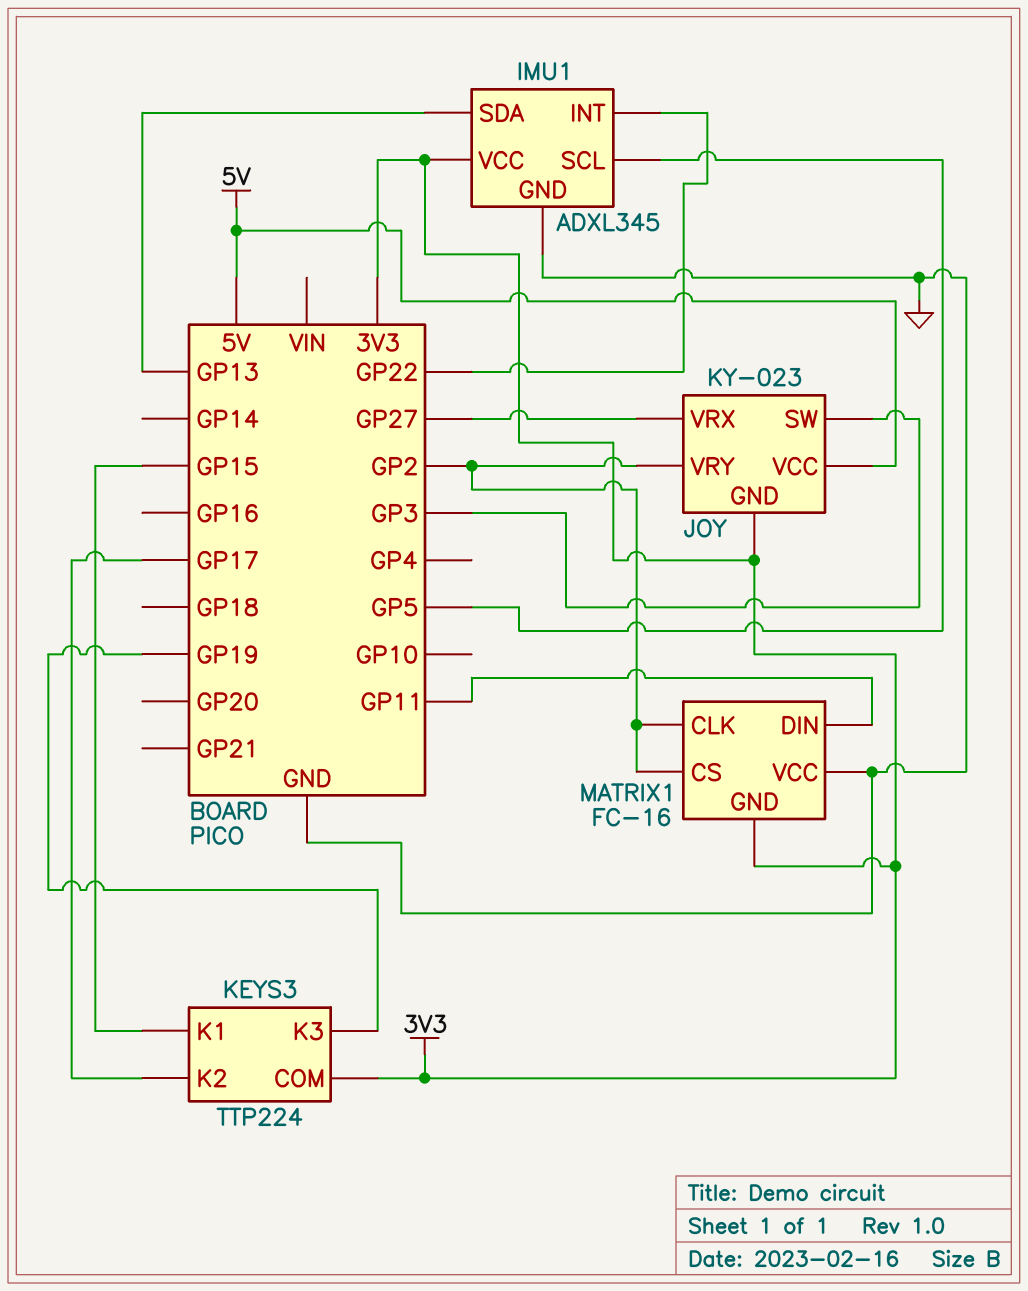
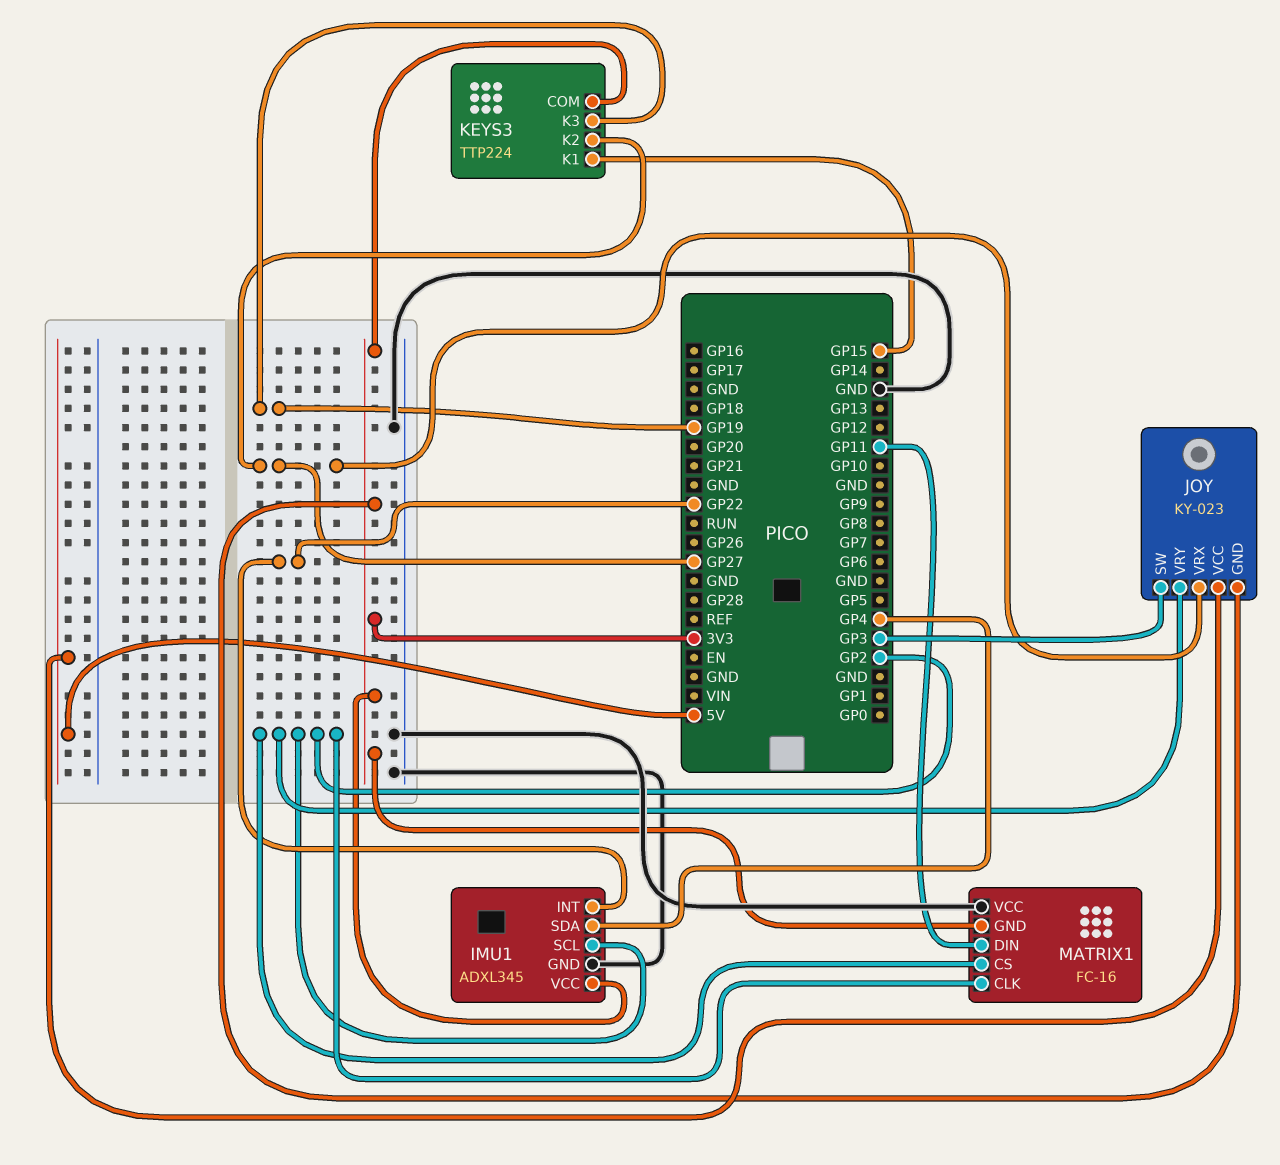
IMU1 pin SCL: GP5 -> GP2
IMU1 pin SDA: GP13 -> GP4
KEYS3 pin K2: GP17 -> GP27

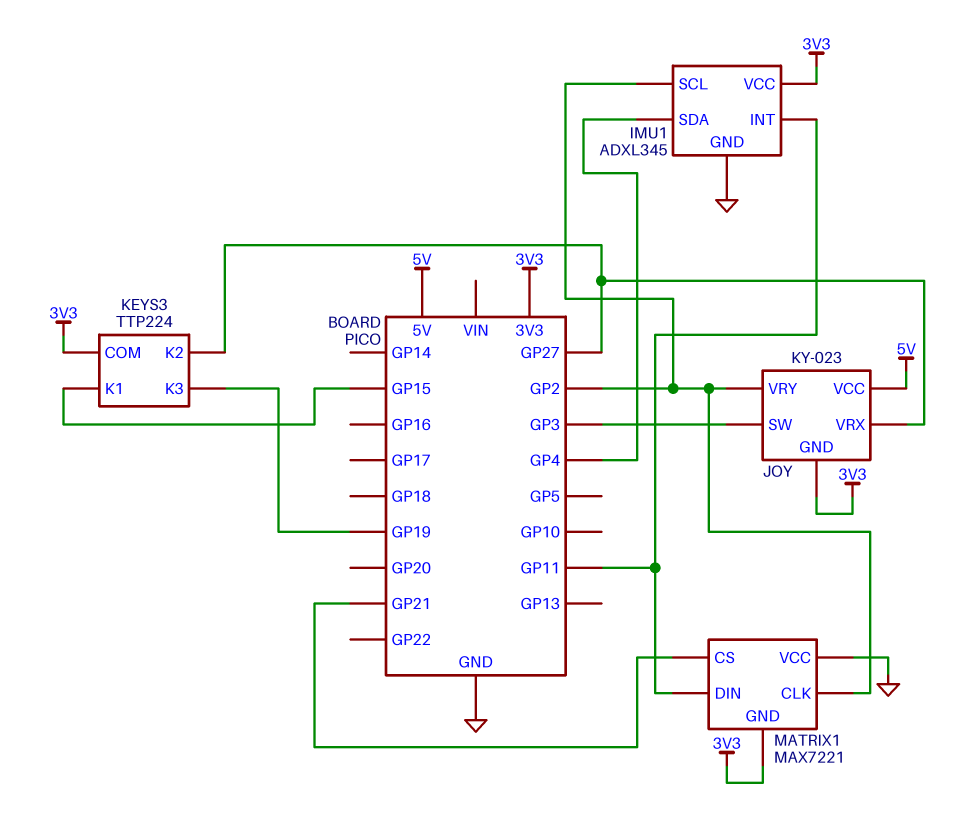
IMU1 pin INT: GP22 -> GP11
MATRIX1: FC-16 -> MAX7221
MATRIX1 pin CS: GP2 -> GP21

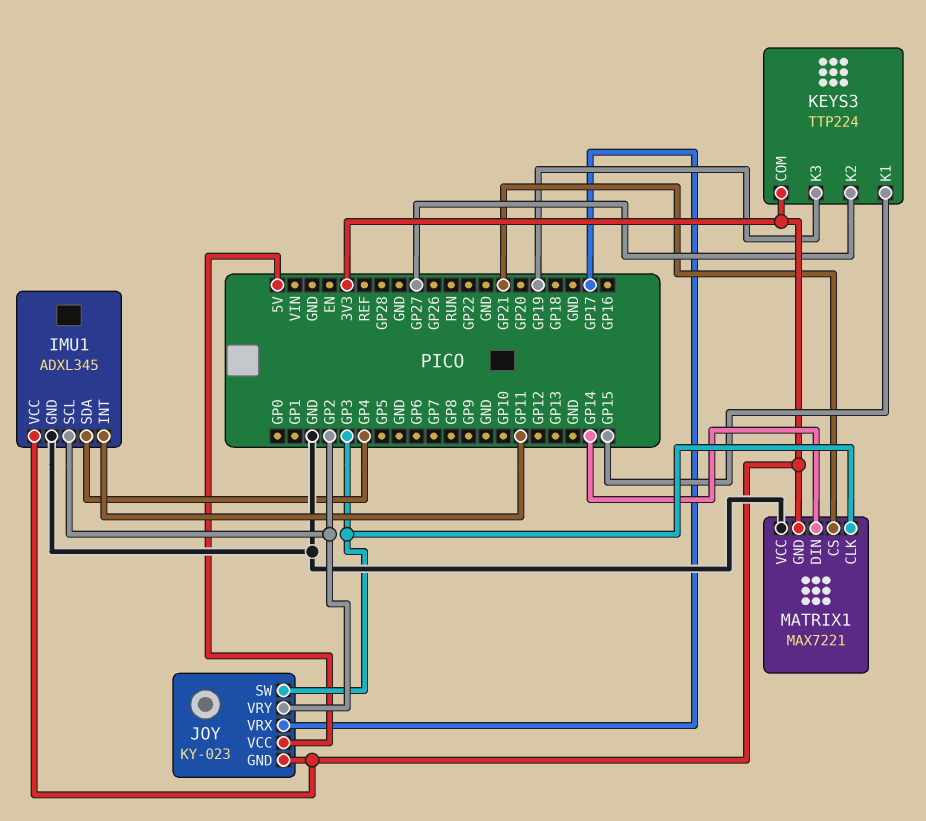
JOY pin VRX: GP27 -> GP17
MATRIX1 pin CLK: GP2 -> GP3
MATRIX1 pin DIN: GP11 -> GP14

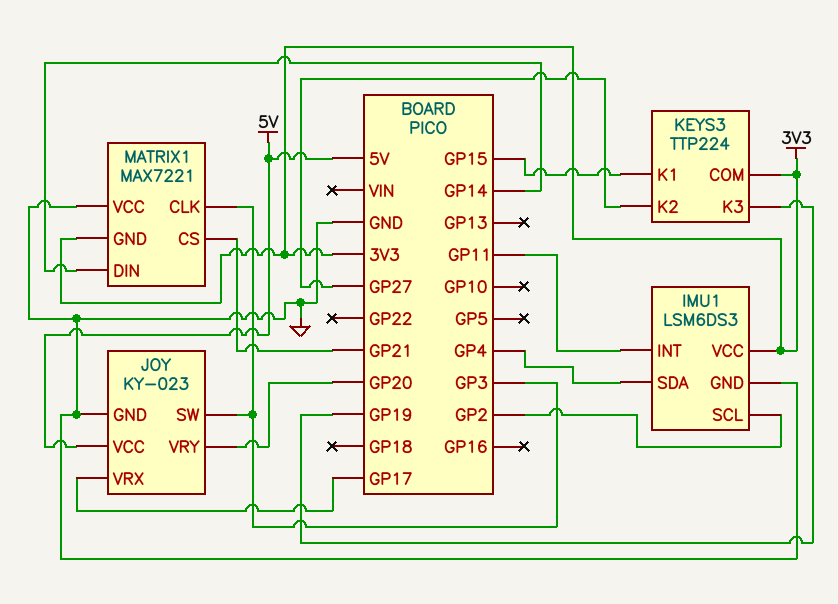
IMU1: ADXL345 -> LSM6DS3
JOY pin GND: 3V3 -> GND
JOY pin VRY: GP2 -> GP20

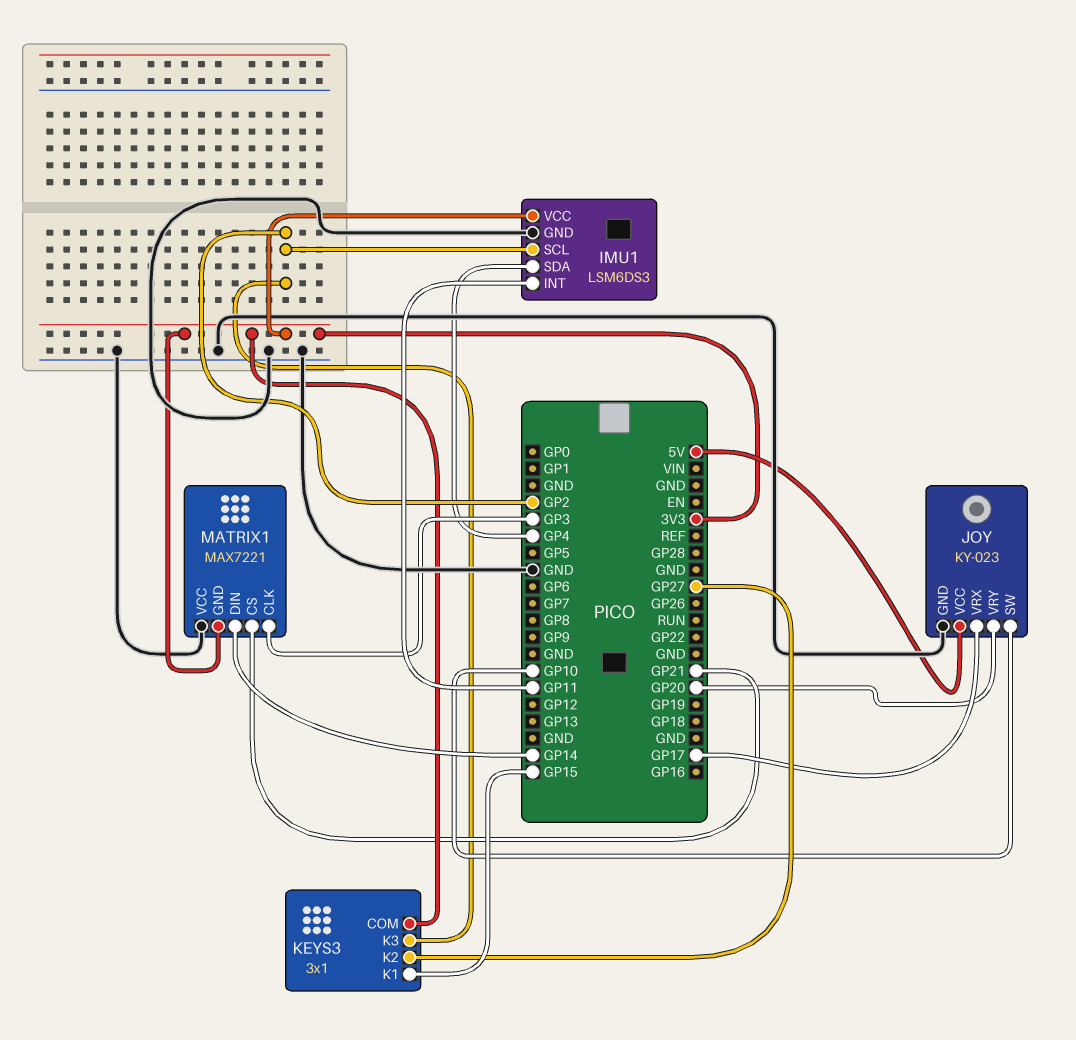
JOY pin SW: GP3 -> GP10
KEYS3: TTP224 -> 3x1
KEYS3 pin K3: GP19 -> GP2

